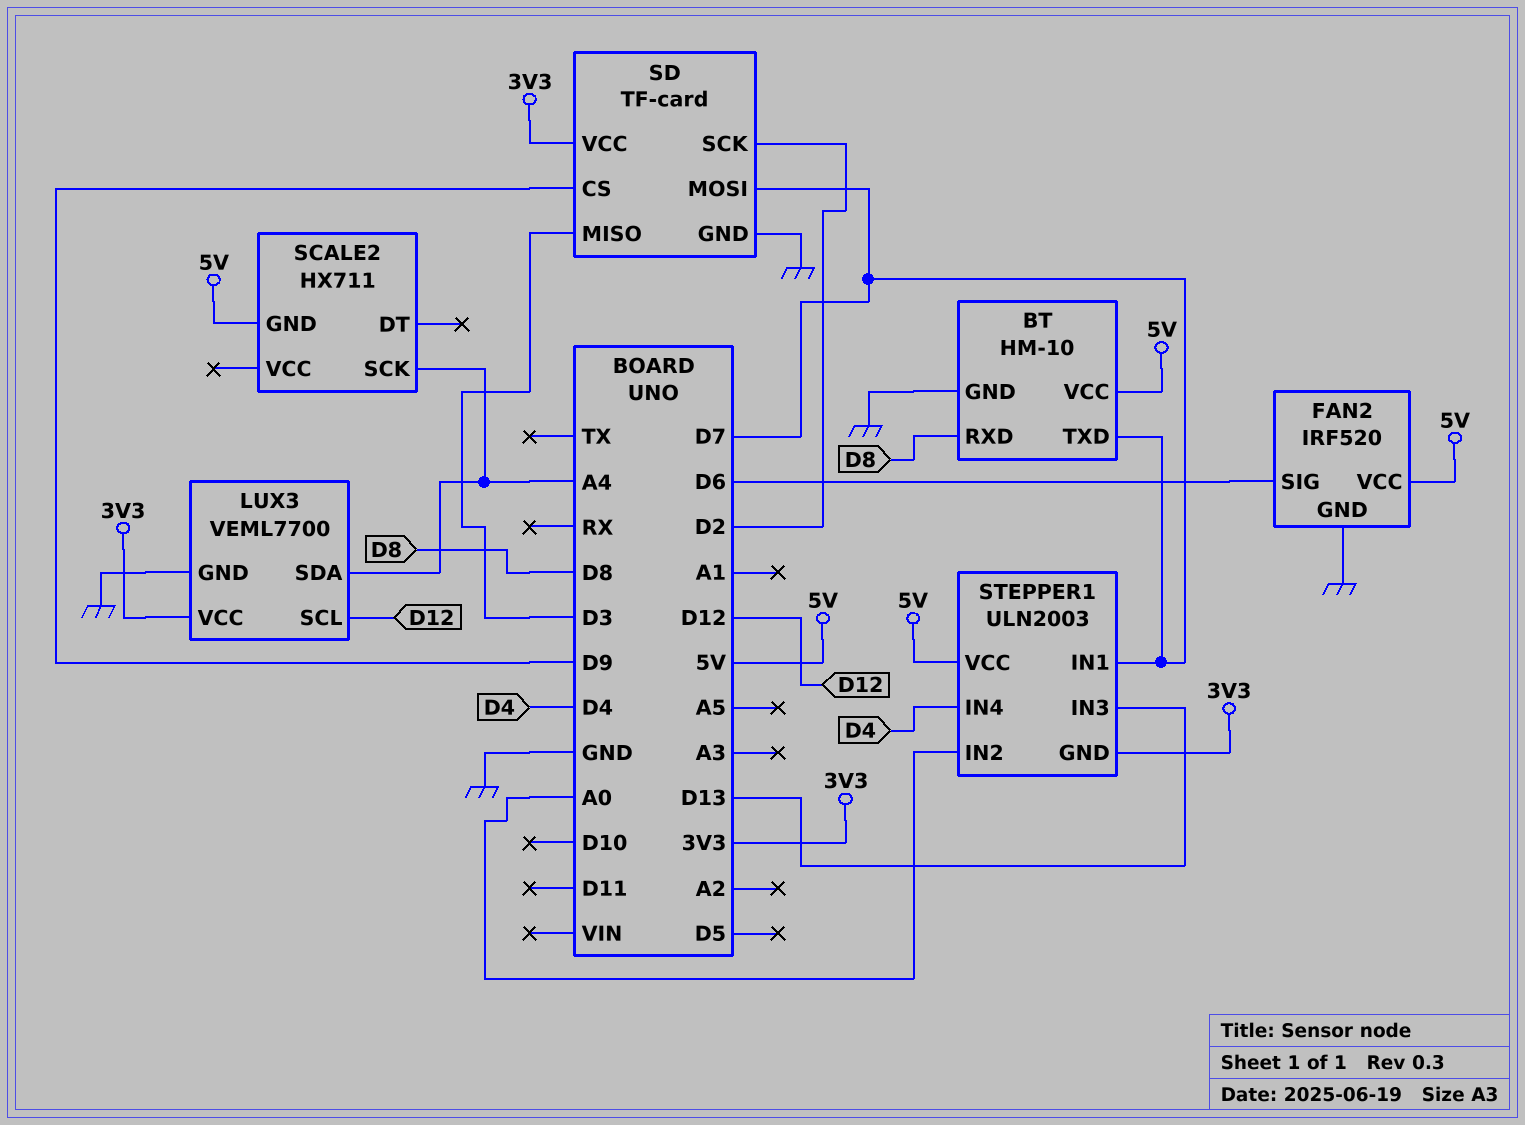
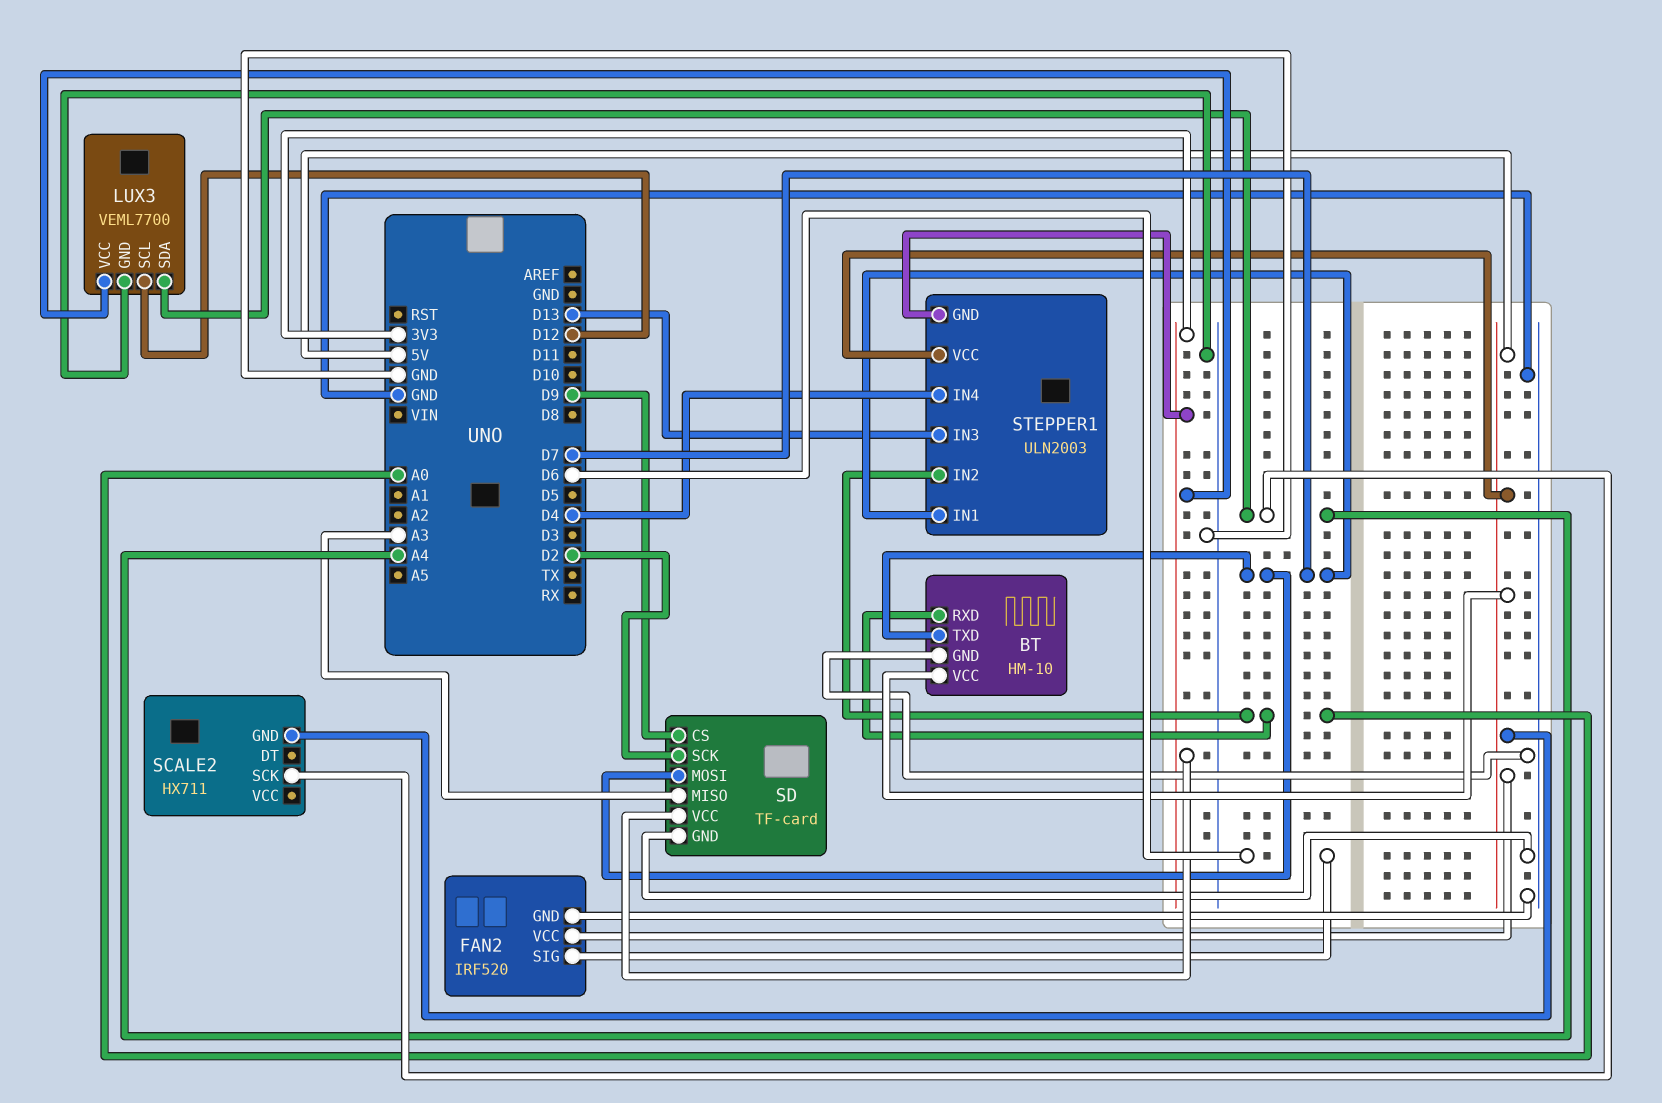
BT pin RXD: D8 -> A0
SD pin MISO: D3 -> A3

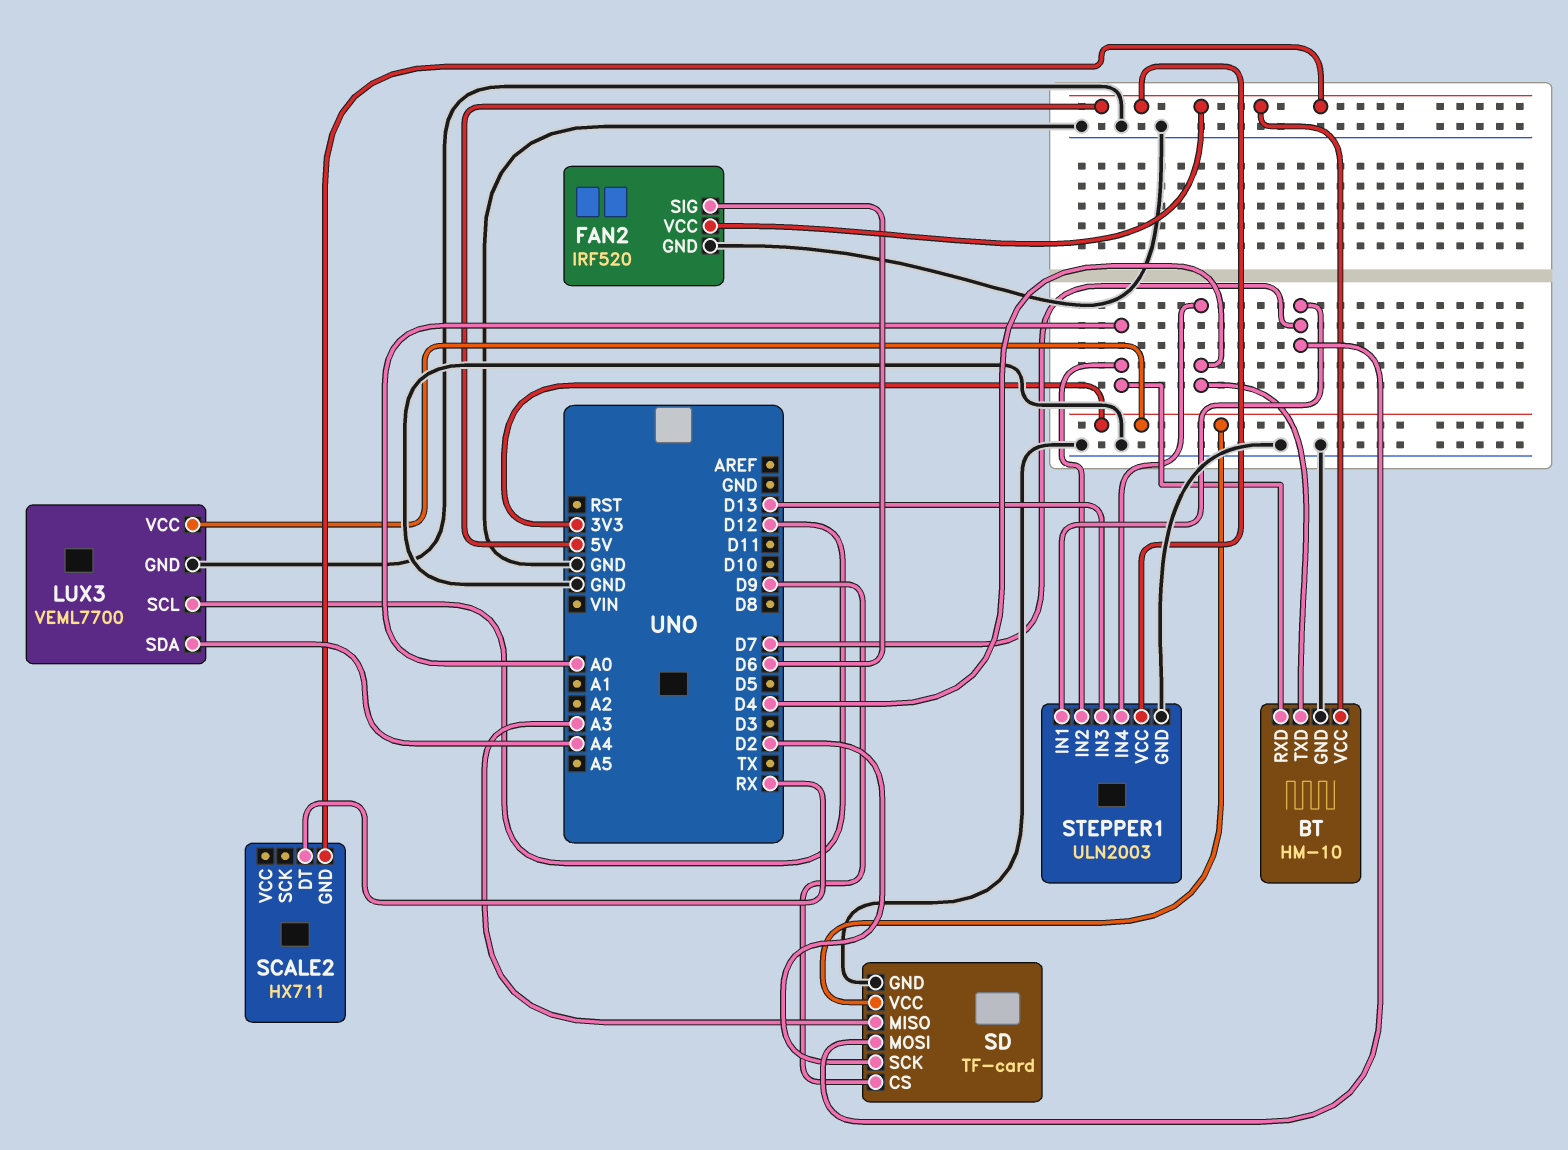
BT pin TXD: D7 -> D4
SCALE2 pin DT: none -> RX
SCALE2 pin SCK: A4 -> none
STEPPER1 pin GND: 3V3 -> GND

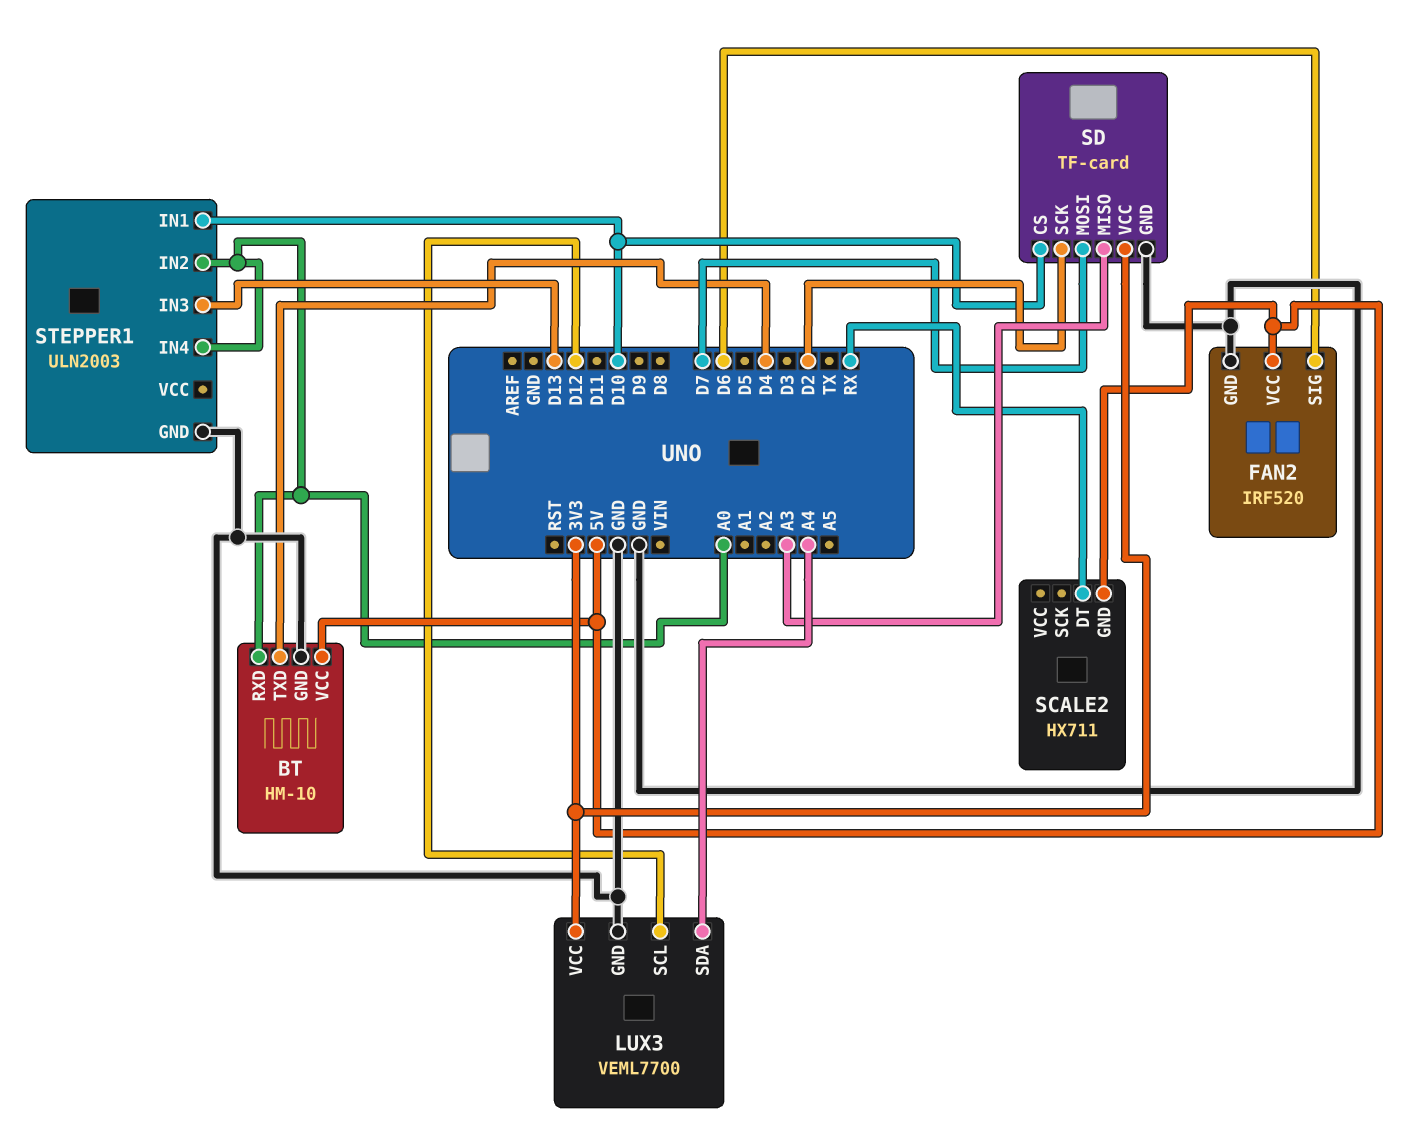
SD pin CS: D9 -> D10
STEPPER1 pin IN1: D7 -> D10
STEPPER1 pin IN4: D4 -> A0
STEPPER1 pin VCC: 5V -> none

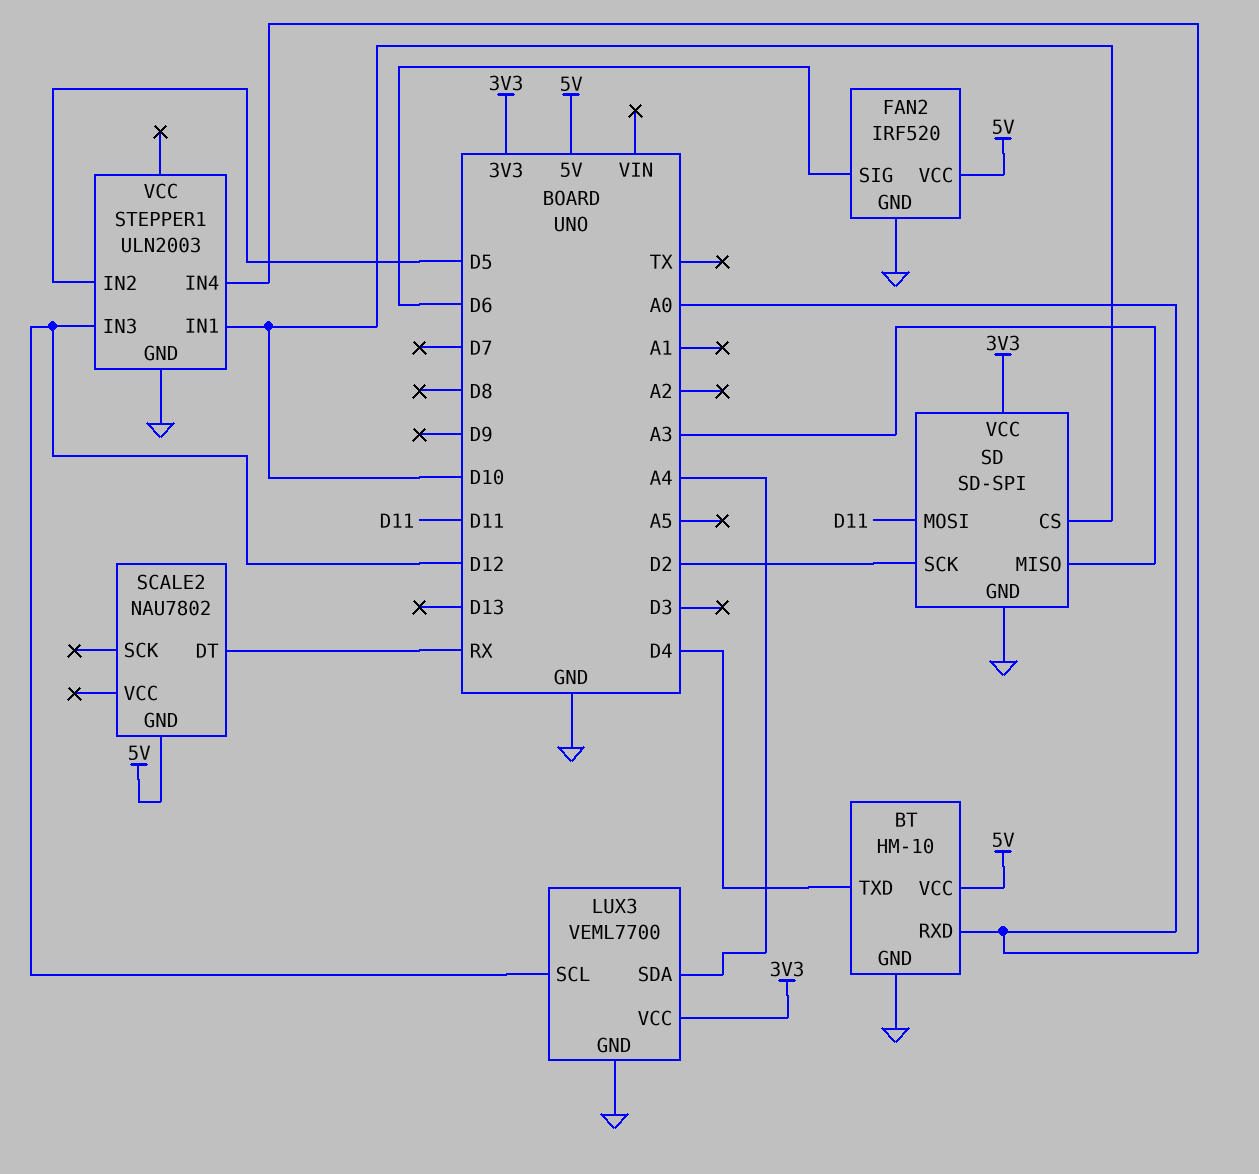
SCALE2: HX711 -> NAU7802
SD: TF-card -> SD-SPI
SD pin MOSI: D7 -> D11
STEPPER1 pin IN2: A0 -> D5
STEPPER1 pin IN3: D13 -> D12

